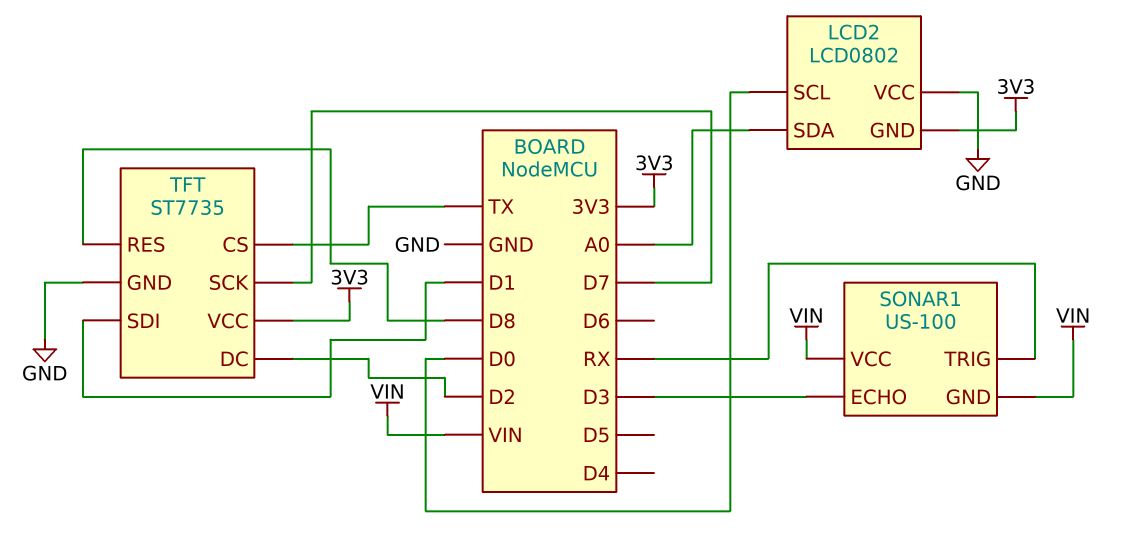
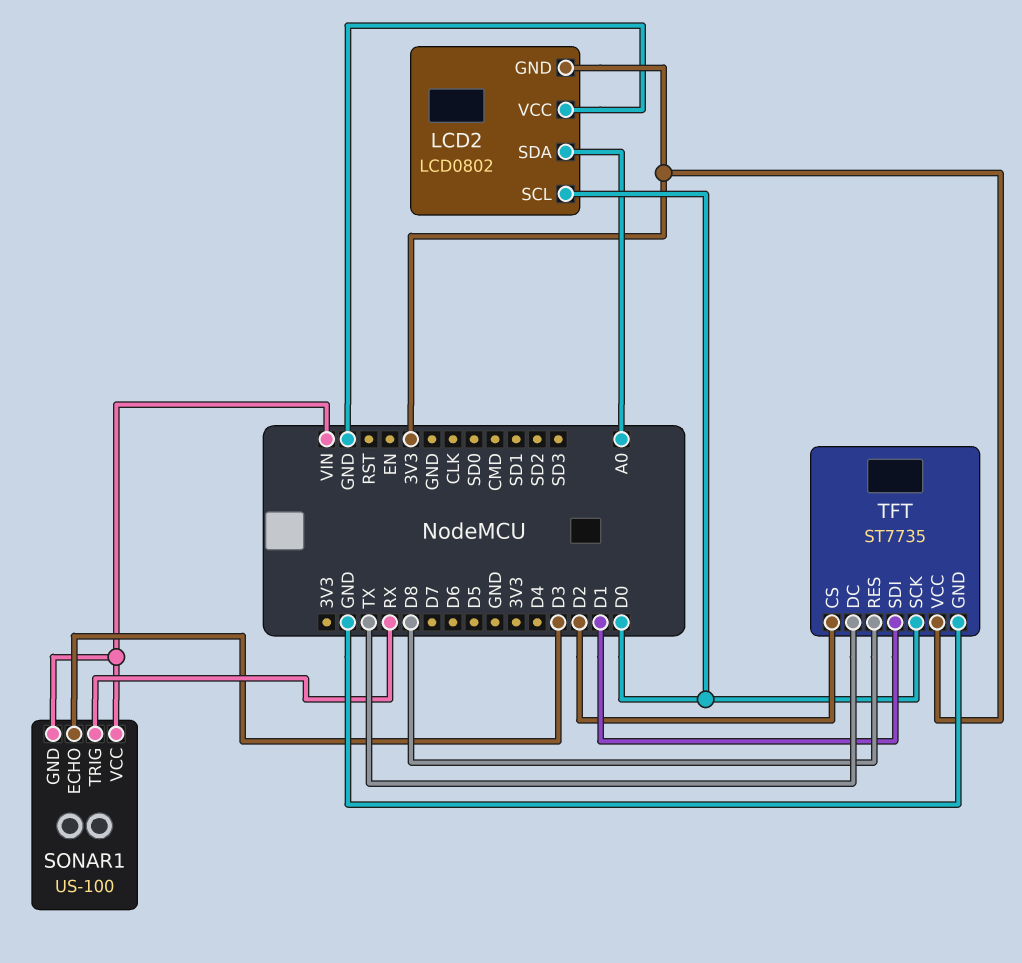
TFT pin CS: TX -> D2
TFT pin DC: D2 -> TX
TFT pin SCK: D7 -> D0

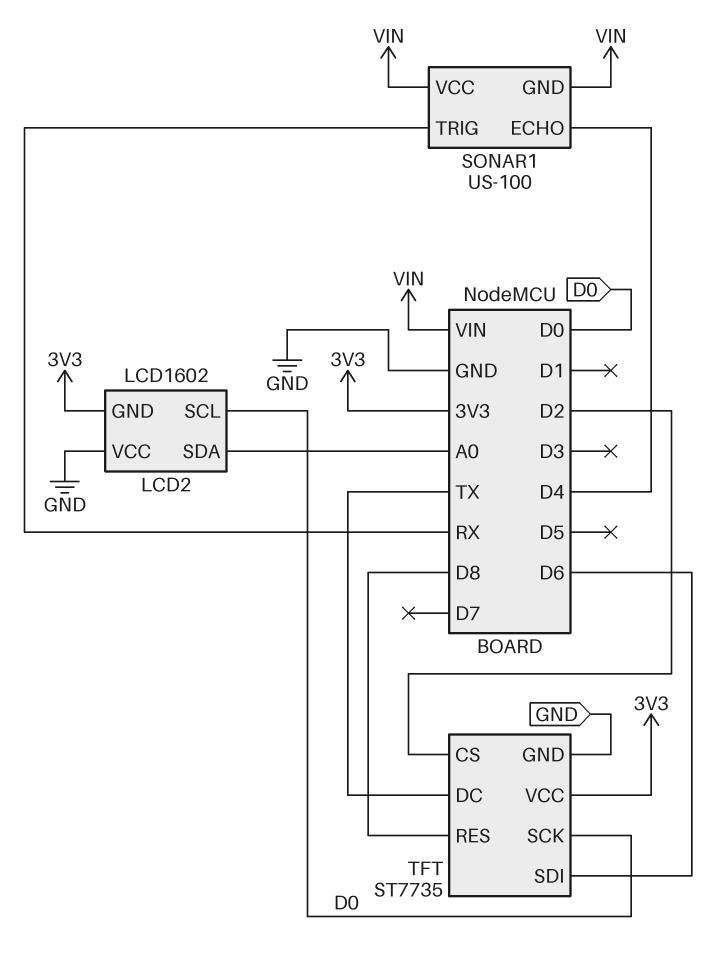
LCD2: LCD0802 -> LCD1602
SONAR1 pin ECHO: D3 -> D4
TFT pin SDI: D1 -> D6

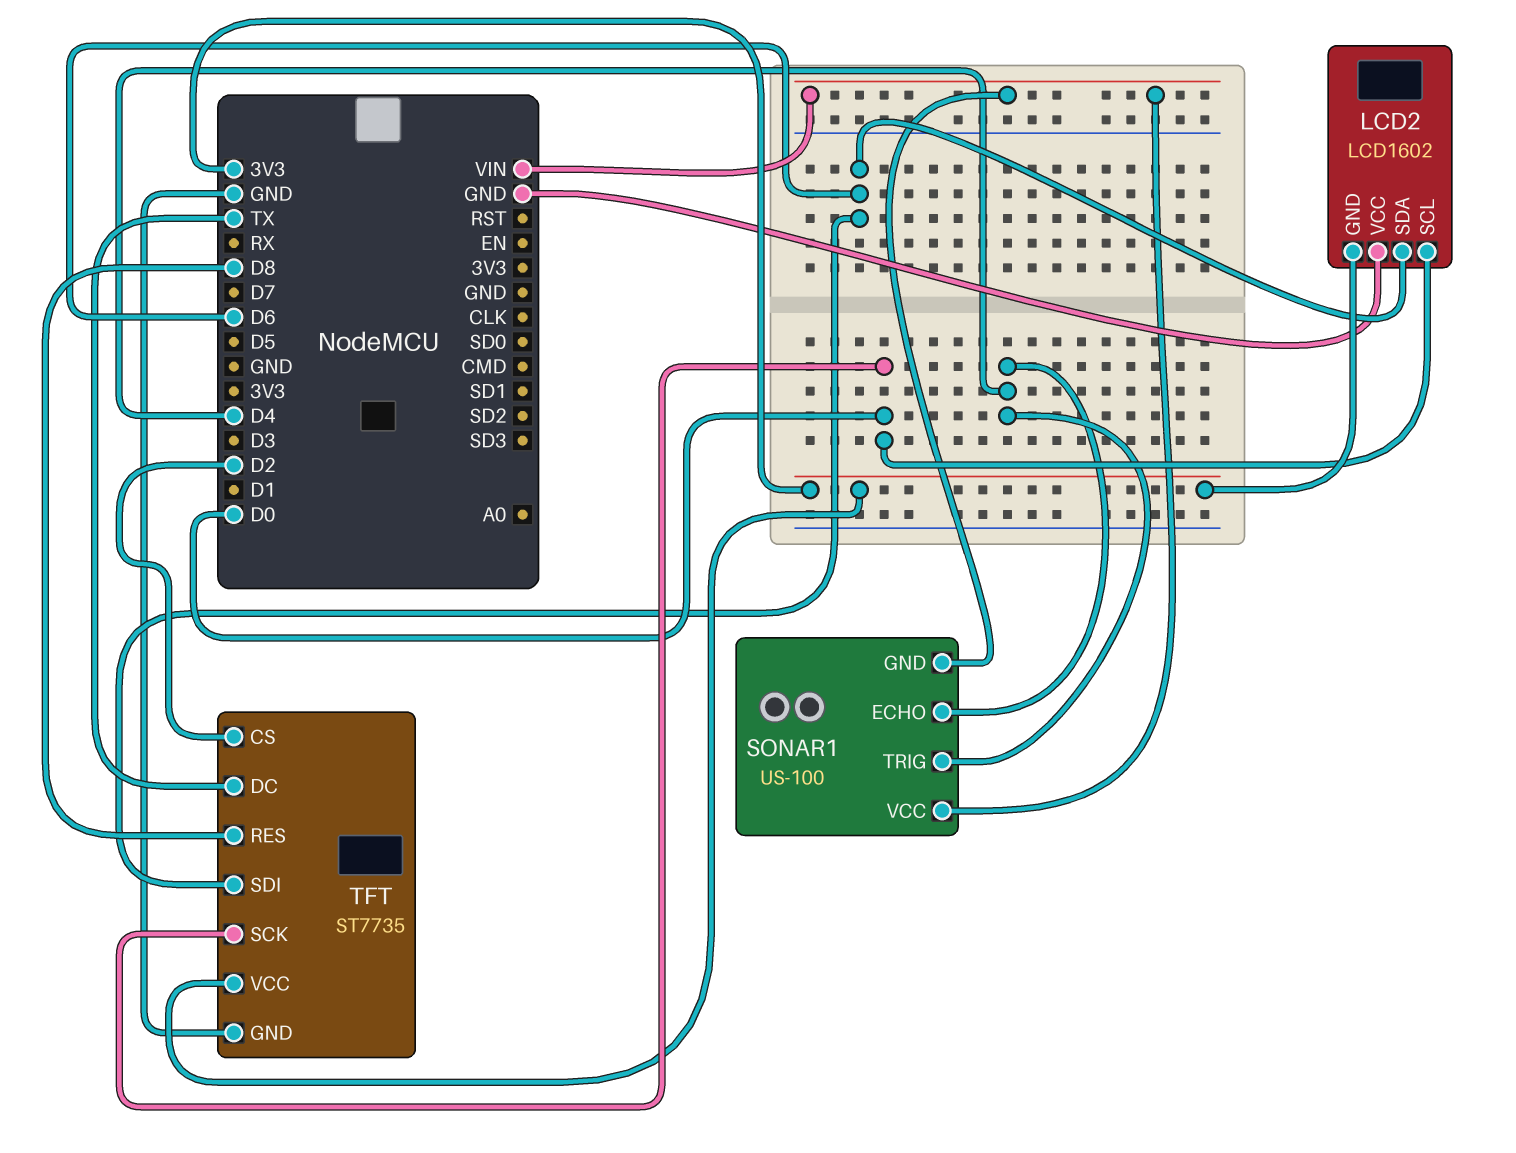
LCD2 pin SDA: A0 -> D6
SONAR1 pin TRIG: RX -> D4

